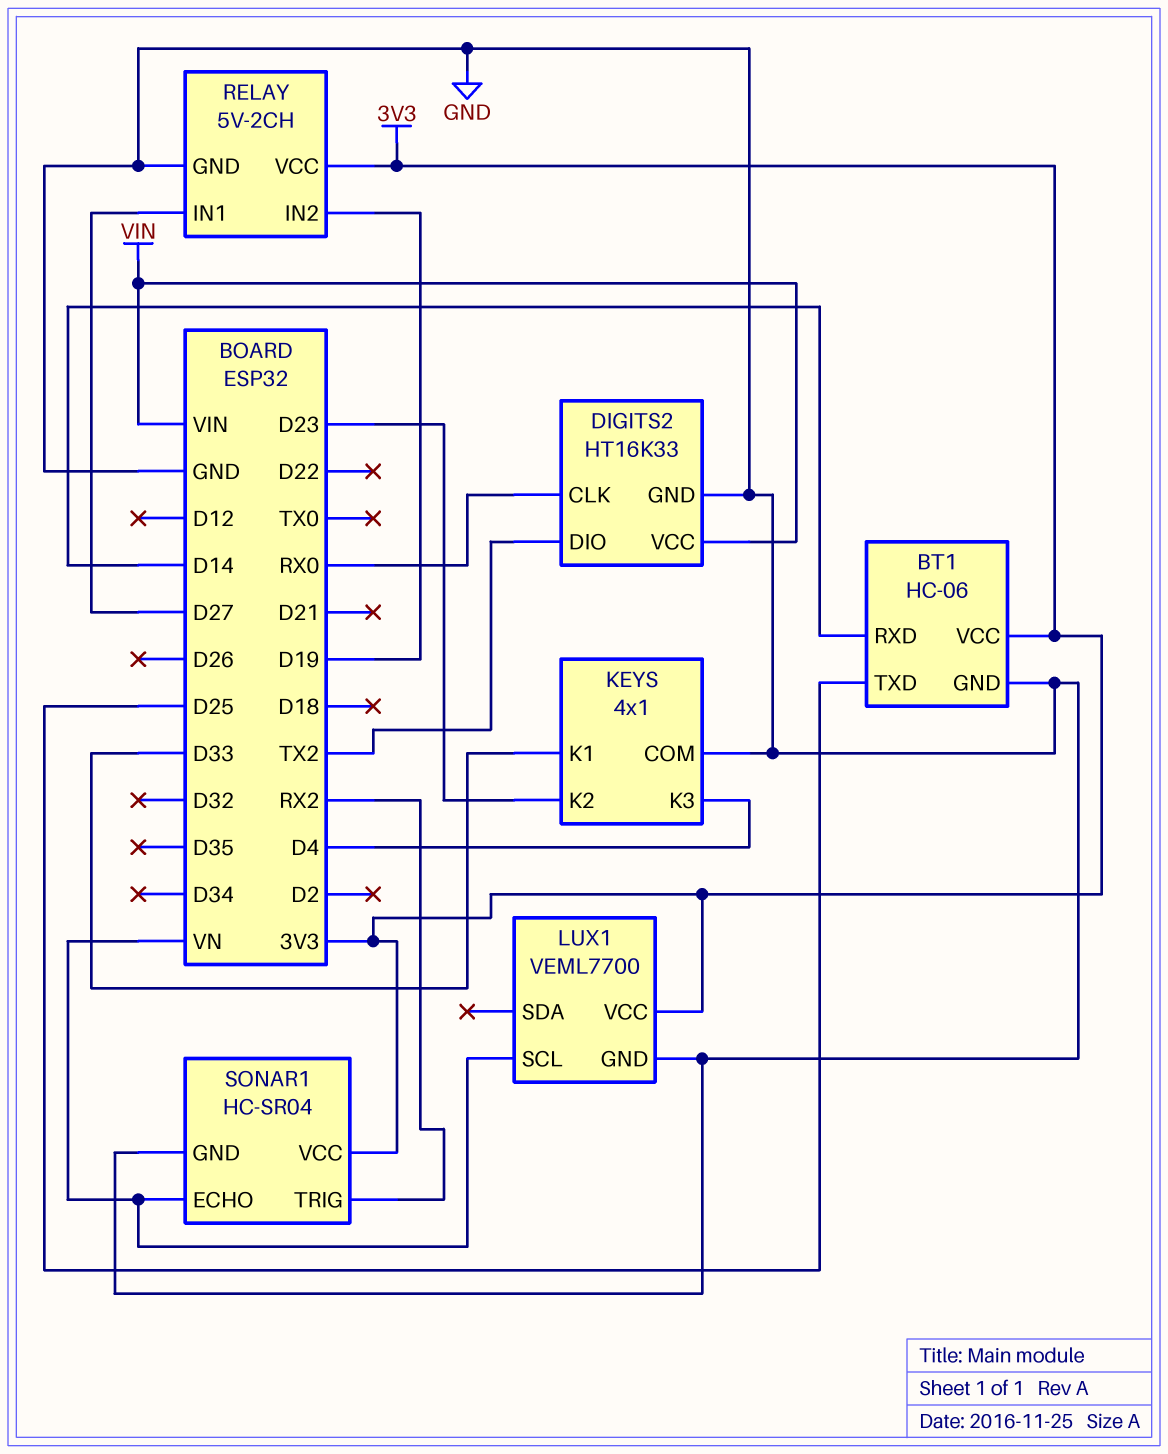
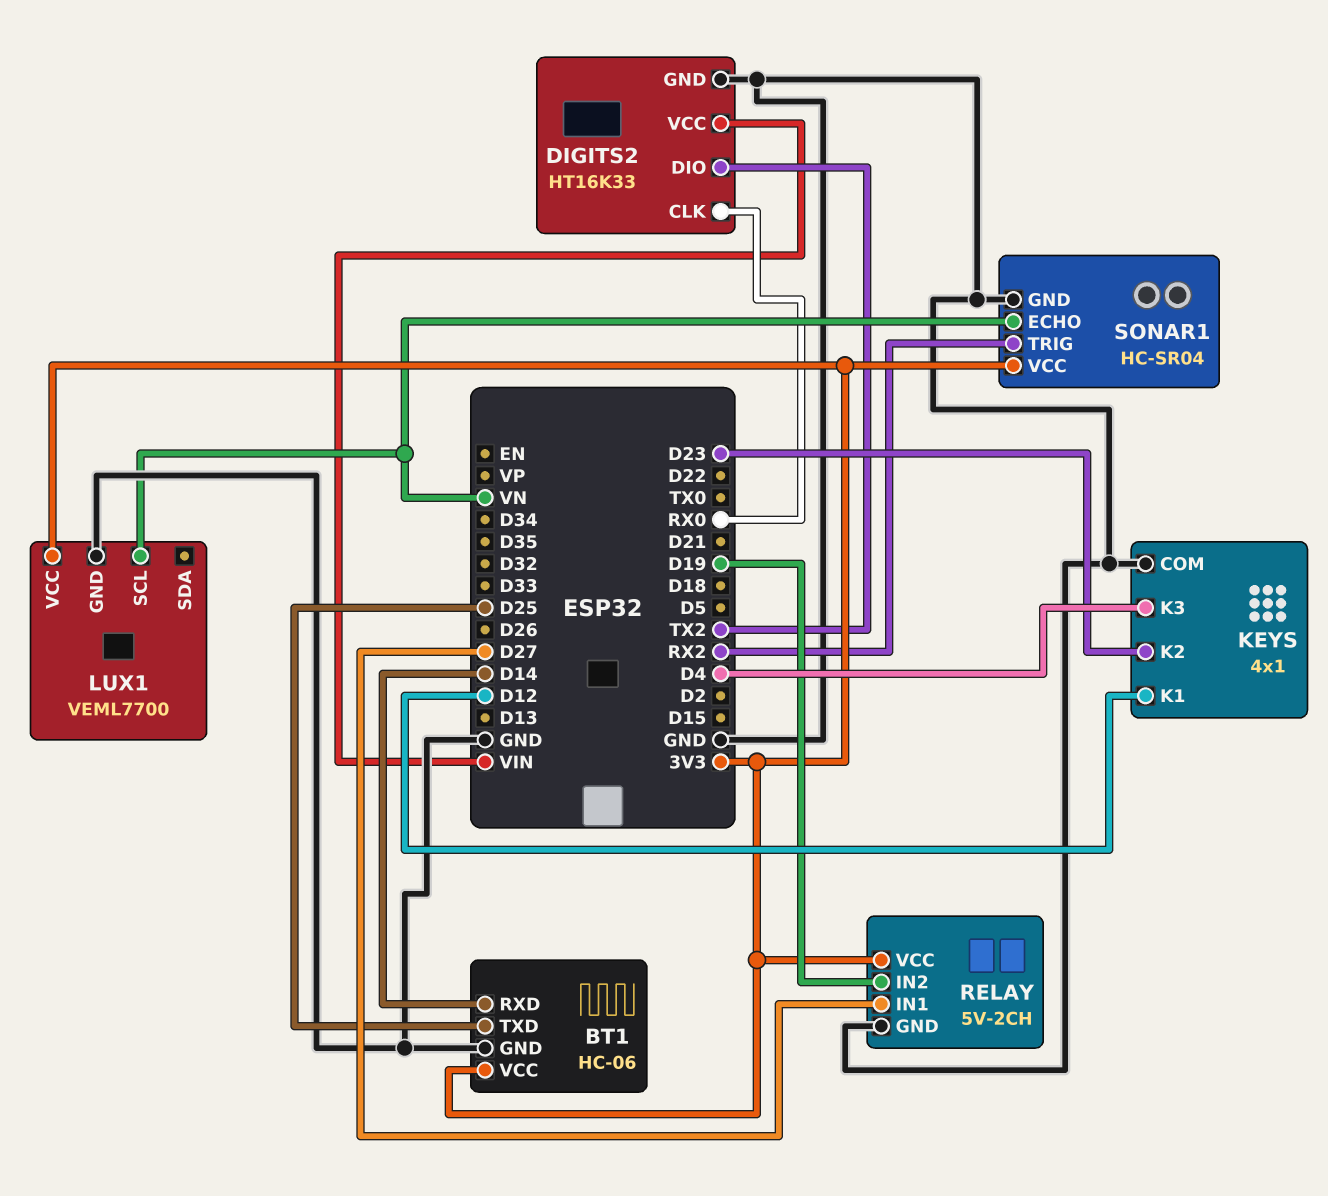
KEYS pin K1: D33 -> D12

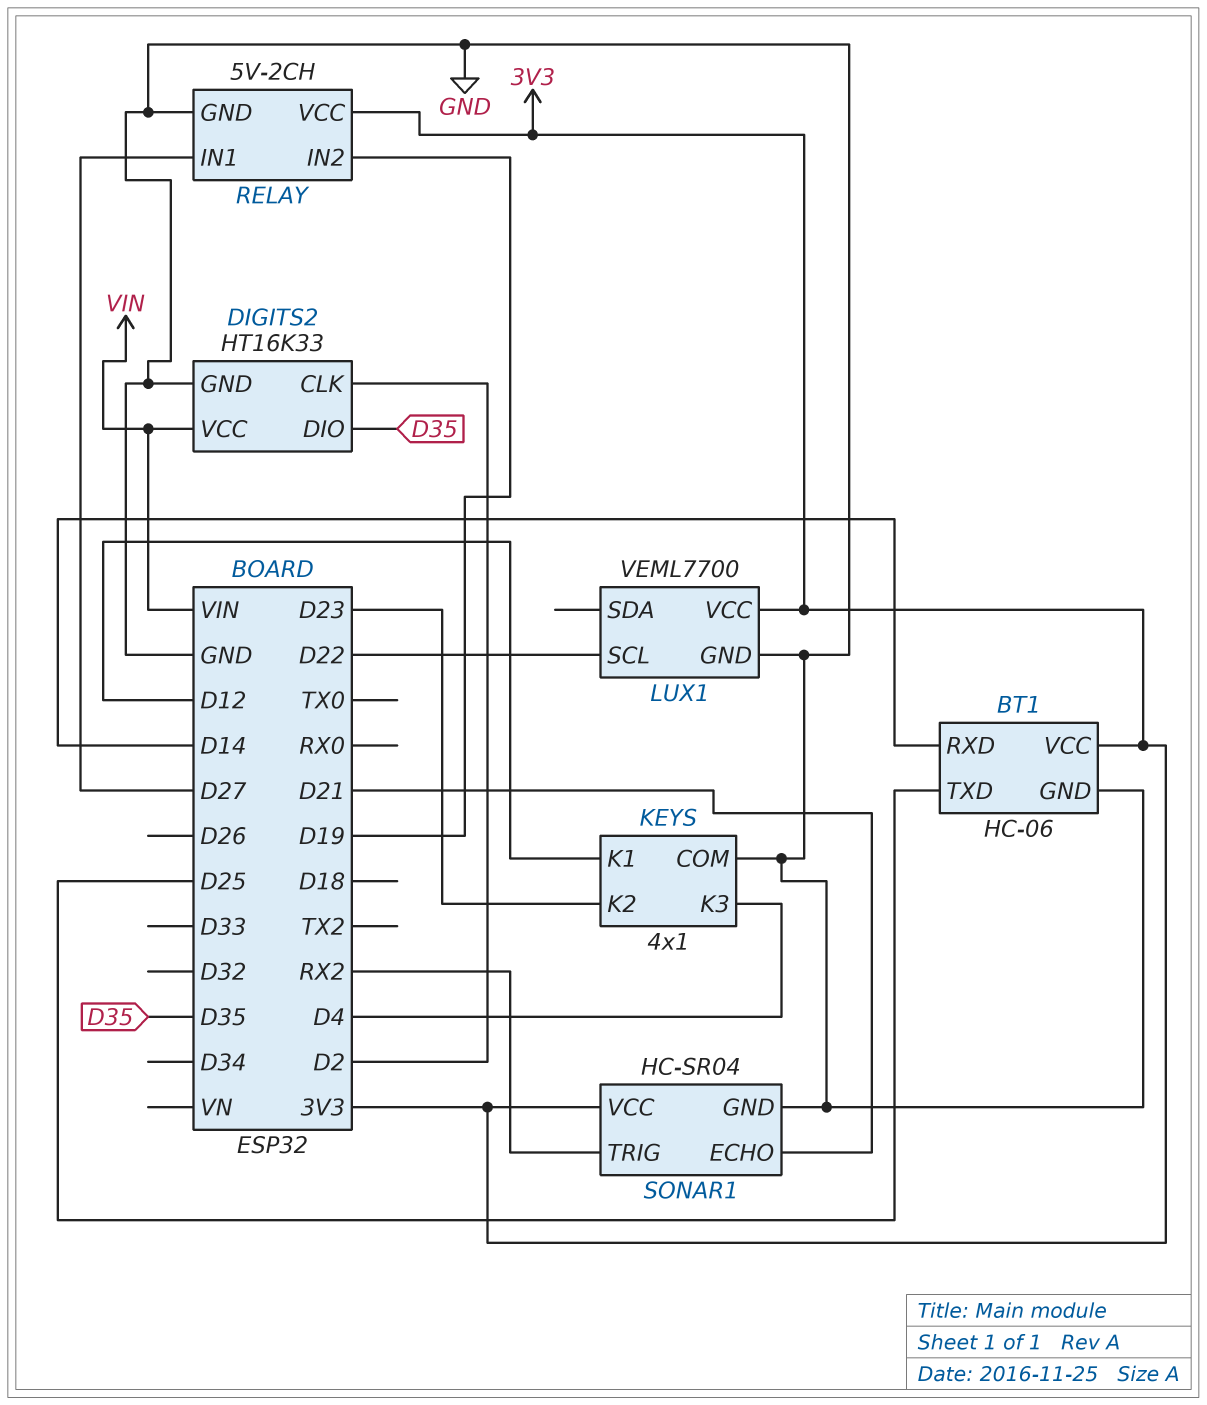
DIGITS2 pin CLK: RX0 -> D2
DIGITS2 pin DIO: TX2 -> D35
LUX1 pin SCL: VN -> D22
SONAR1 pin ECHO: VN -> D21

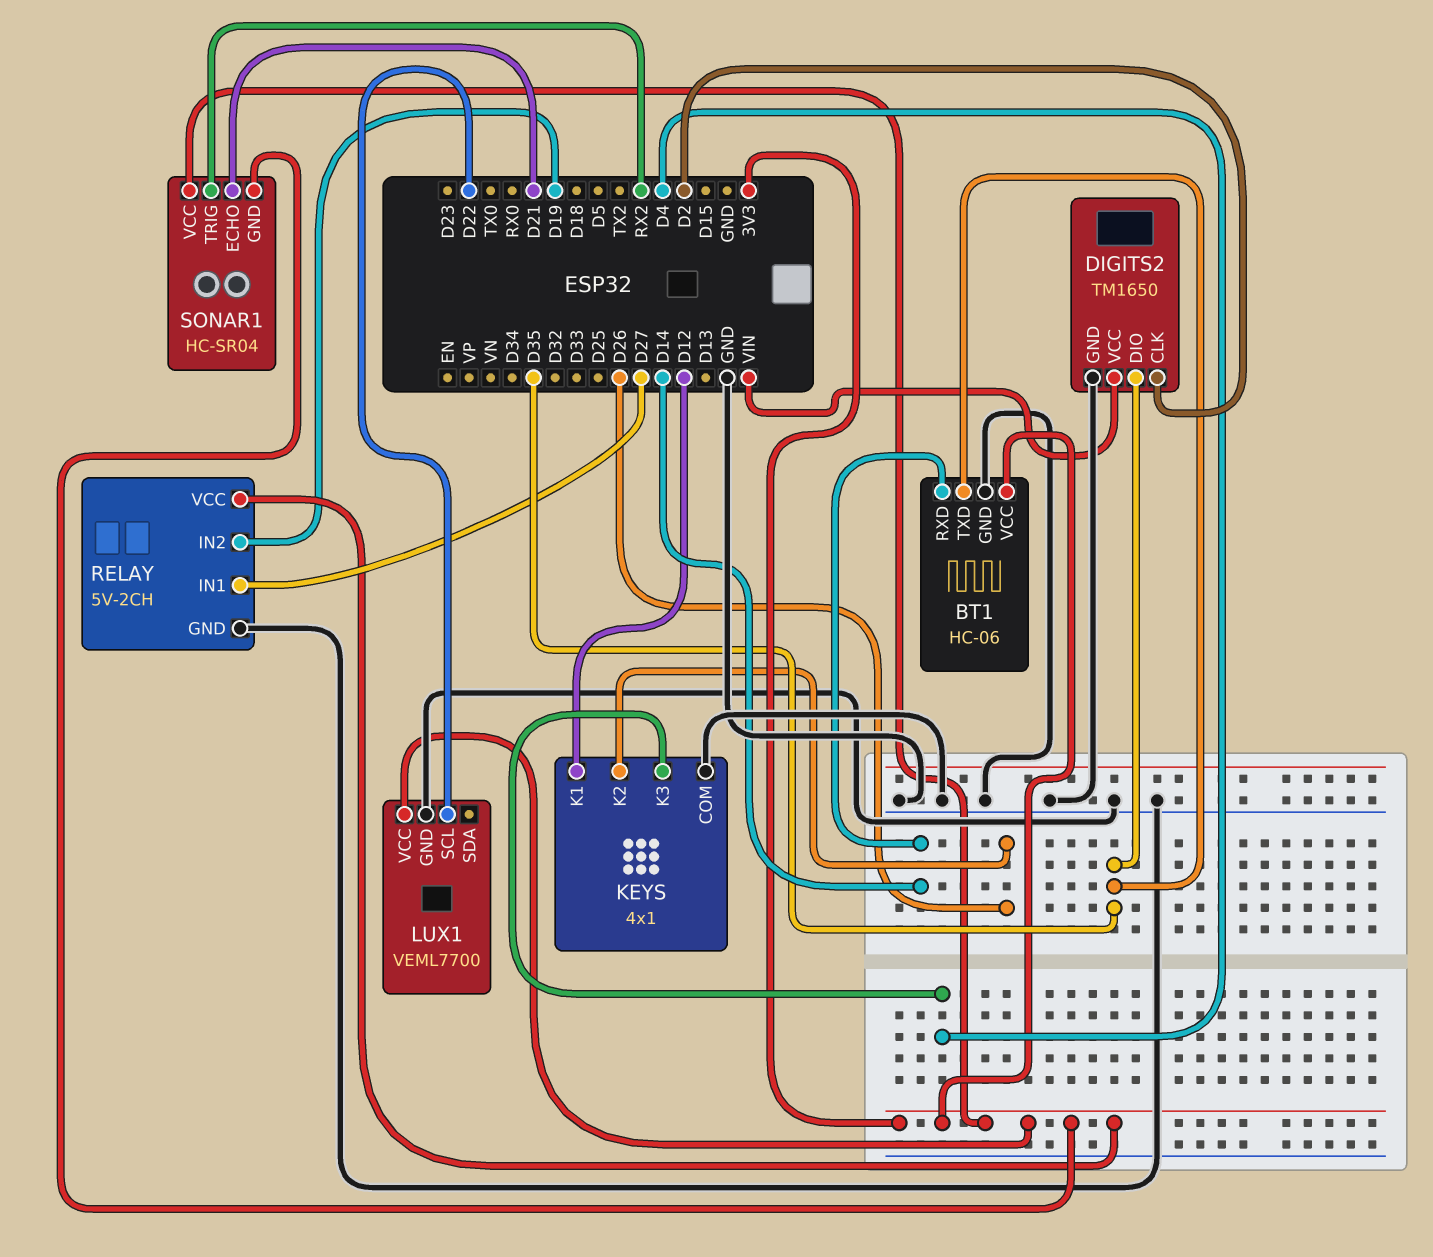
BT1 pin TXD: D25 -> D35
DIGITS2: HT16K33 -> TM1650
KEYS pin K2: D23 -> D26
SONAR1 pin GND: GND -> 3V3

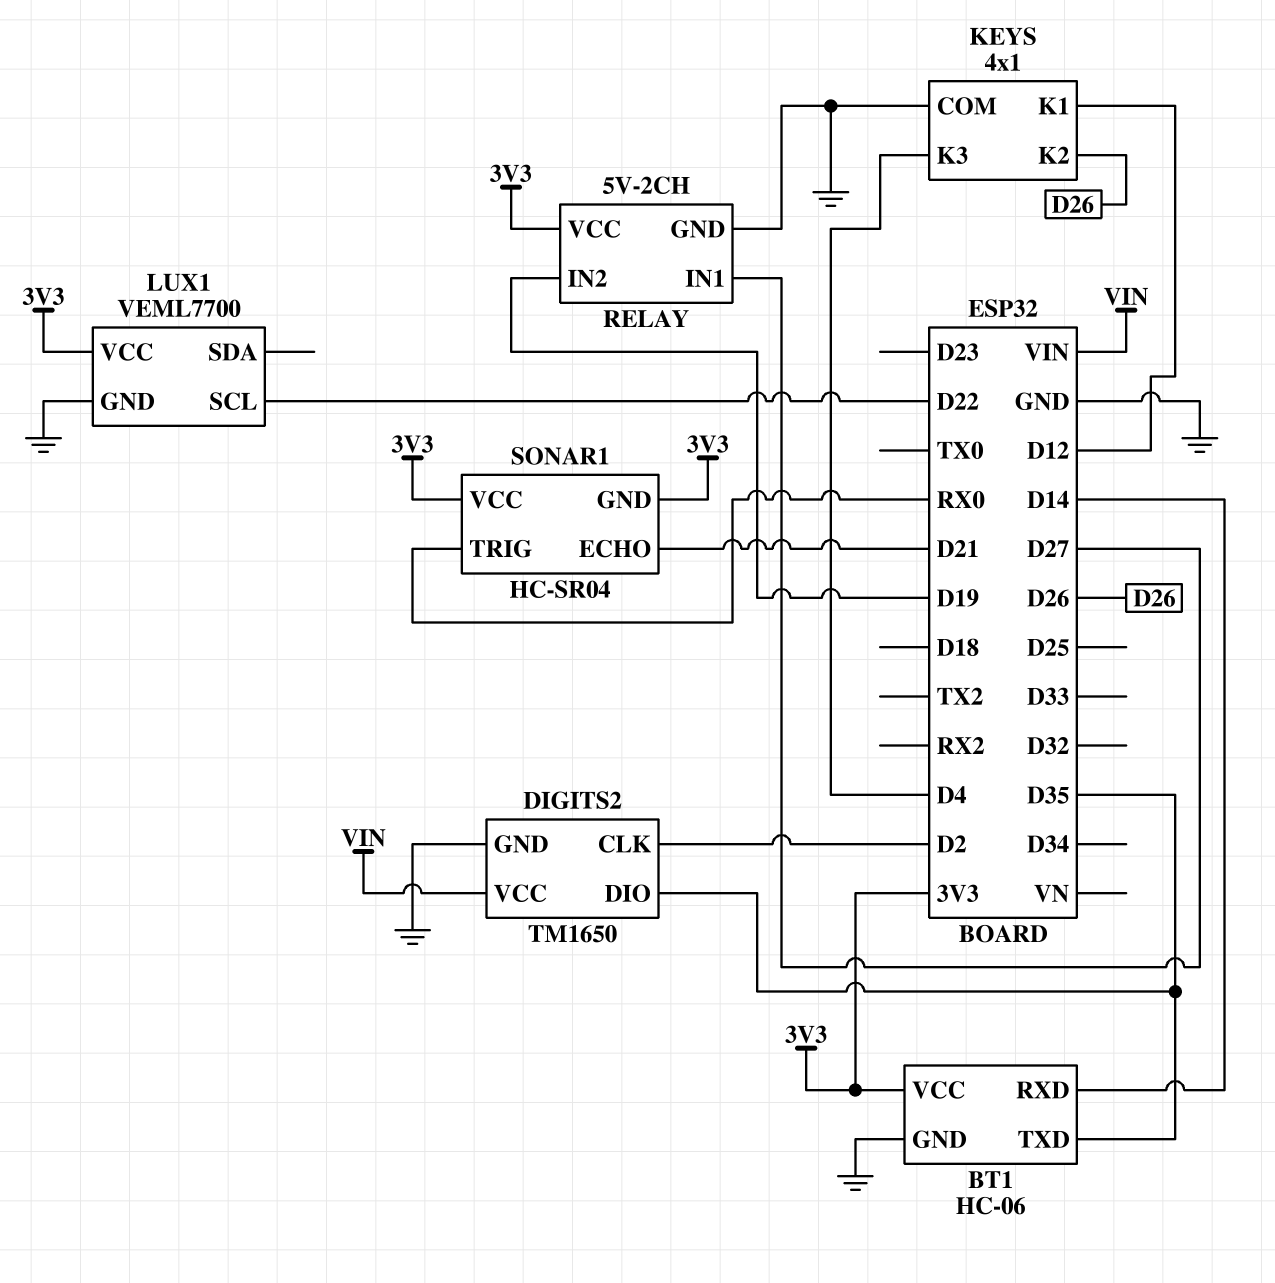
SONAR1 pin TRIG: RX2 -> RX0

